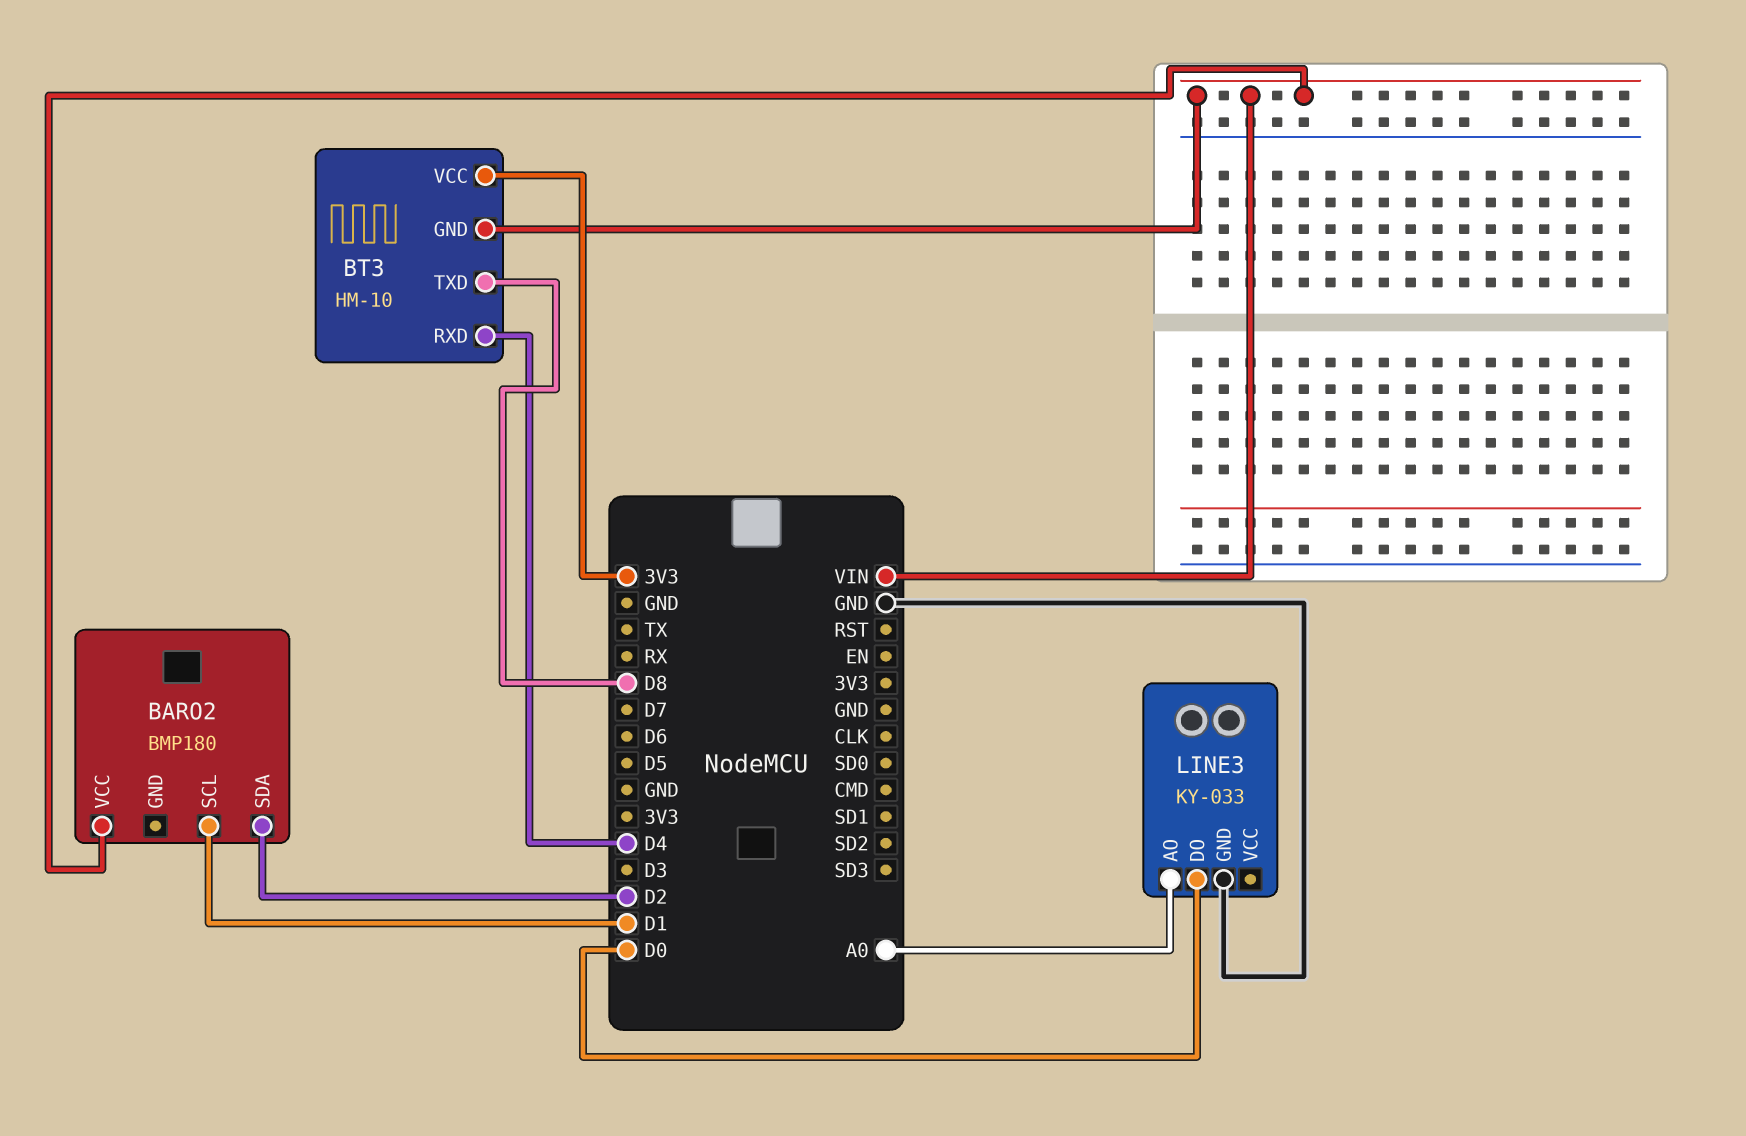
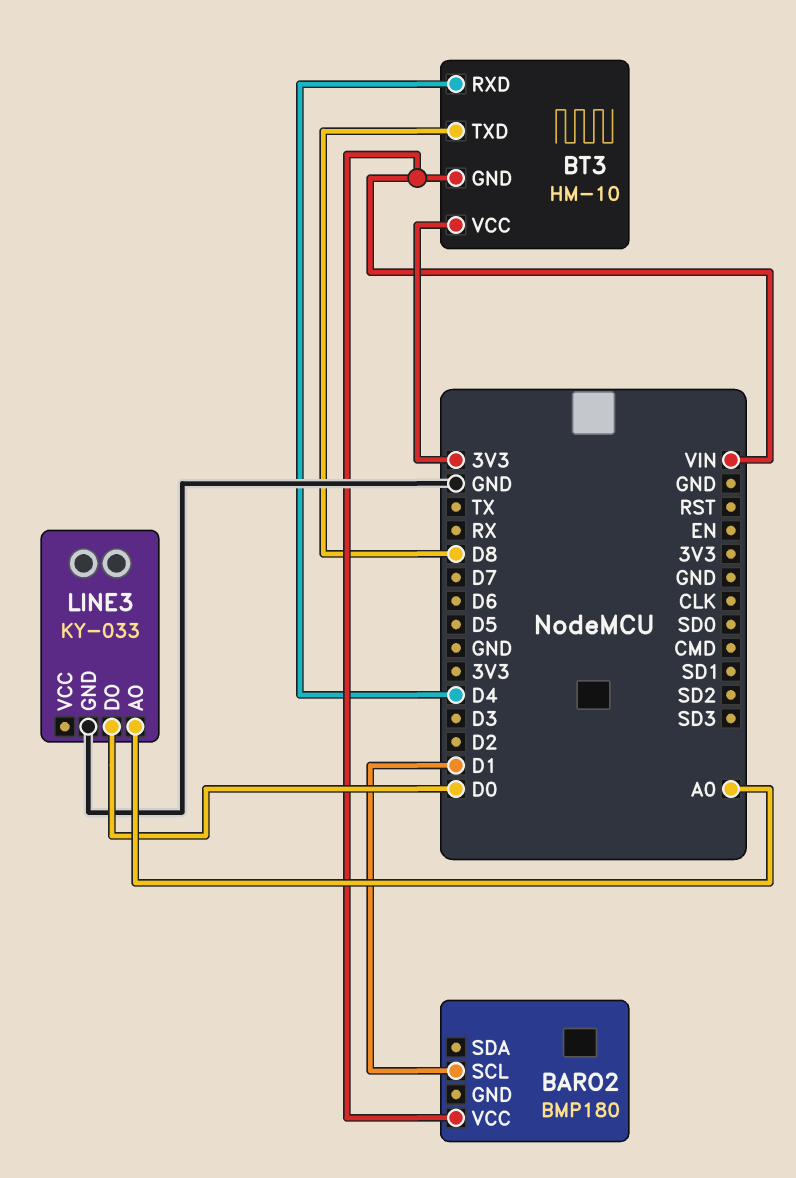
BARO2 pin SDA: D2 -> none

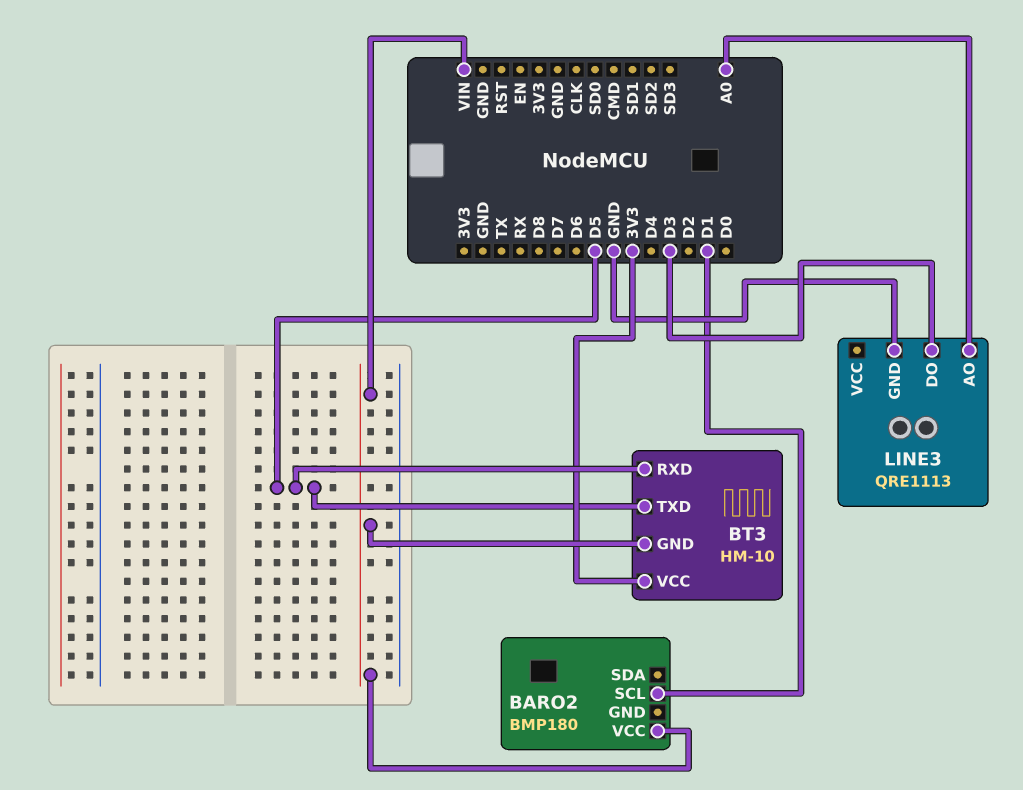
BT3 pin RXD: D4 -> D5
BT3 pin TXD: D8 -> D5
LINE3: KY-033 -> QRE1113
LINE3 pin DO: D0 -> D3

